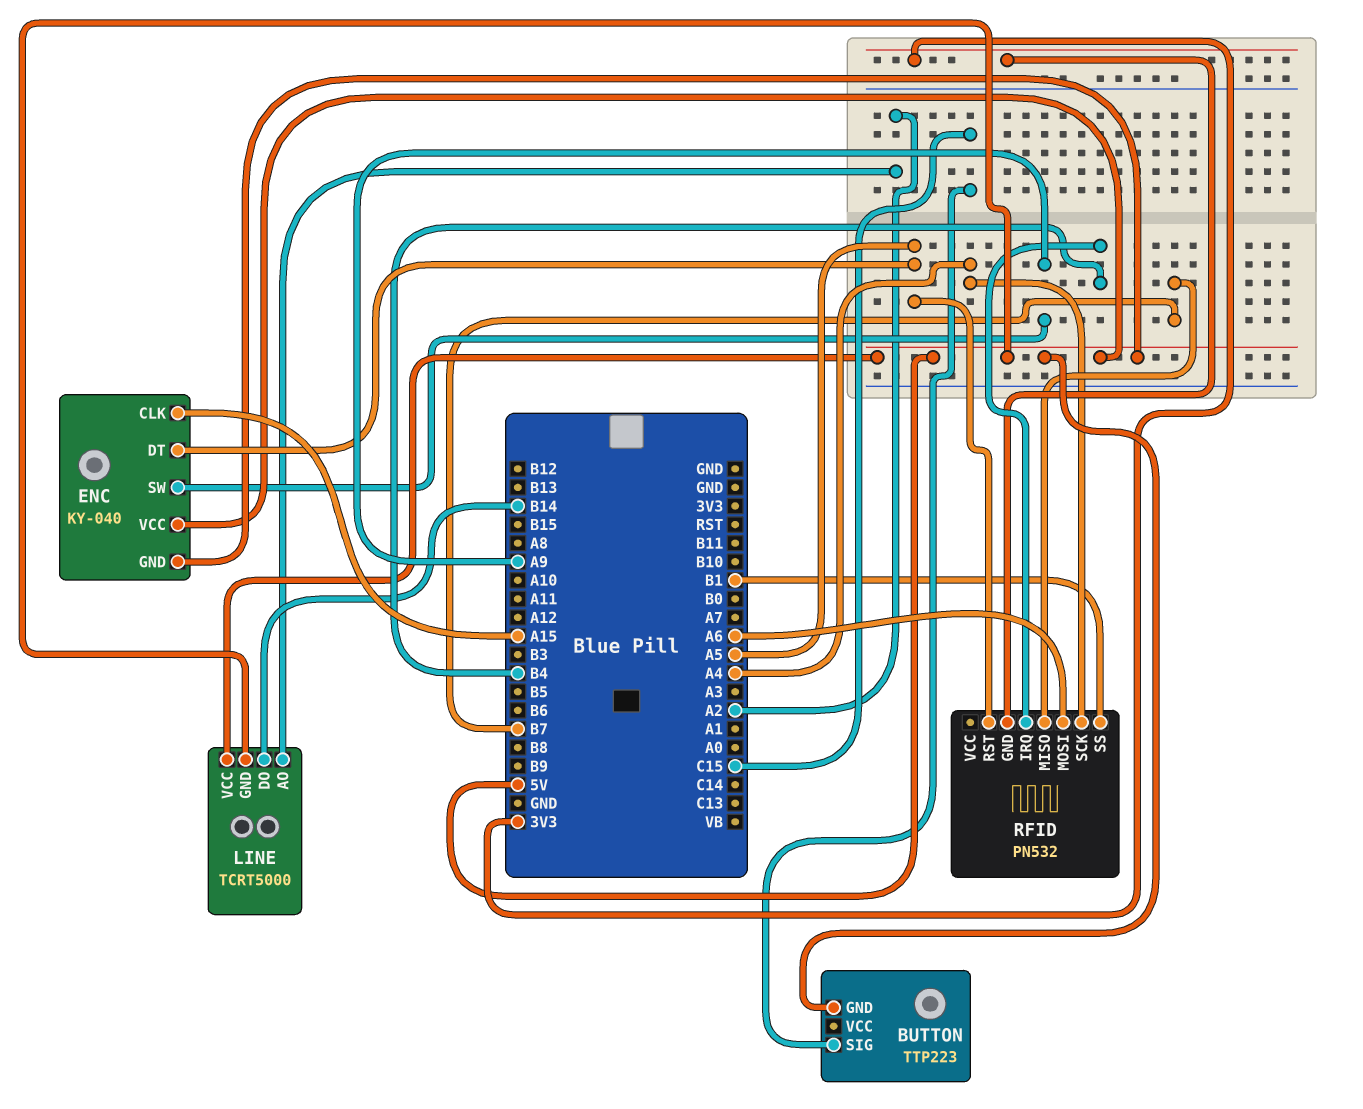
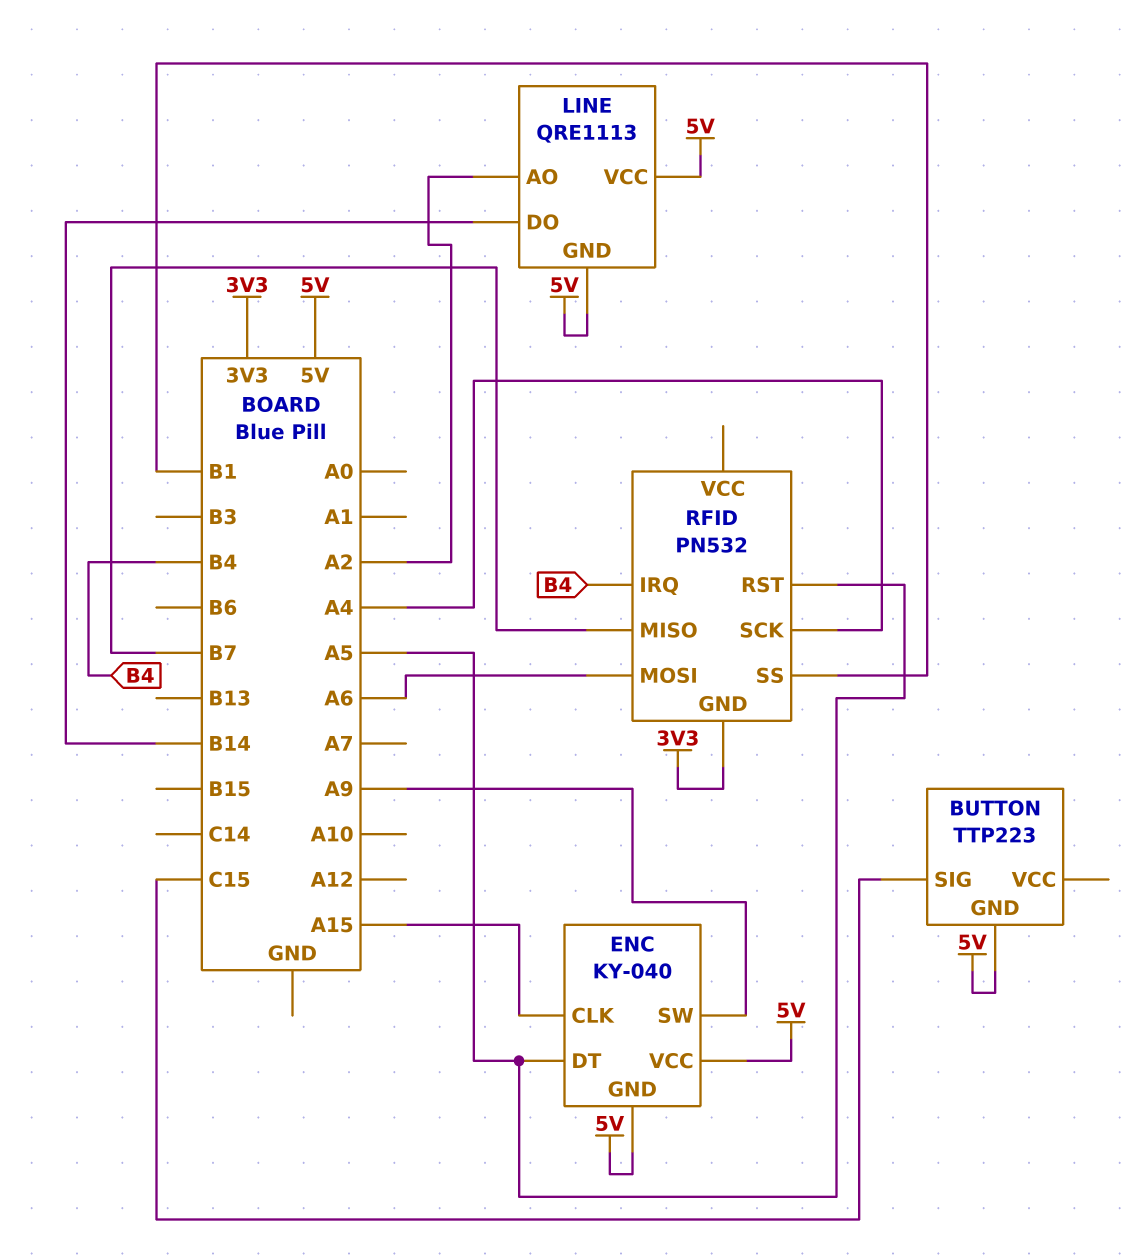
LINE: TCRT5000 -> QRE1113

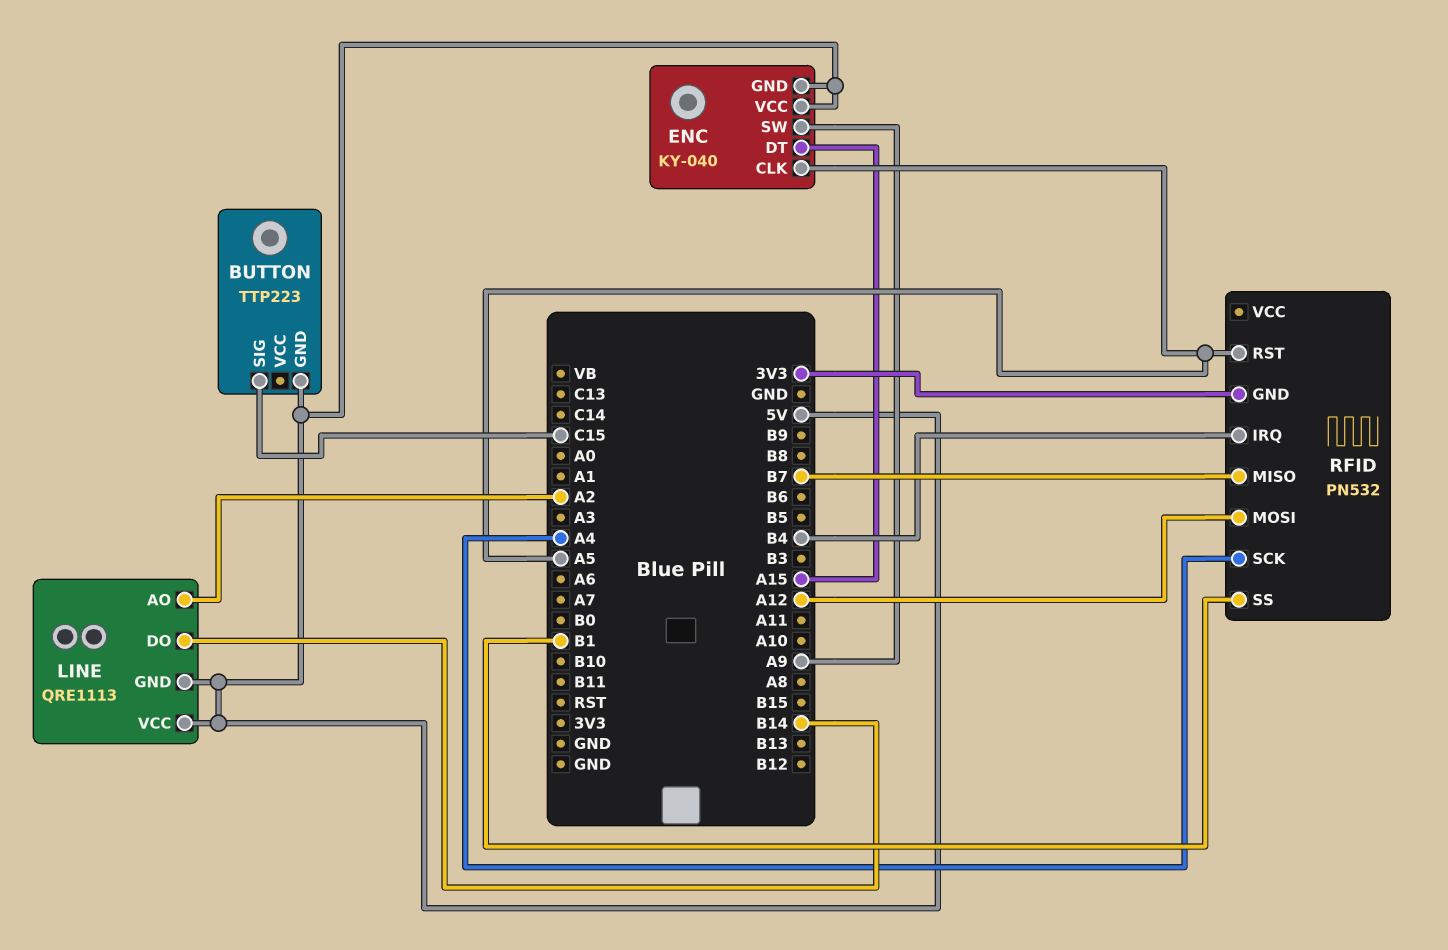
ENC pin CLK: A15 -> A5
ENC pin DT: A5 -> A15
RFID pin MOSI: A6 -> A12

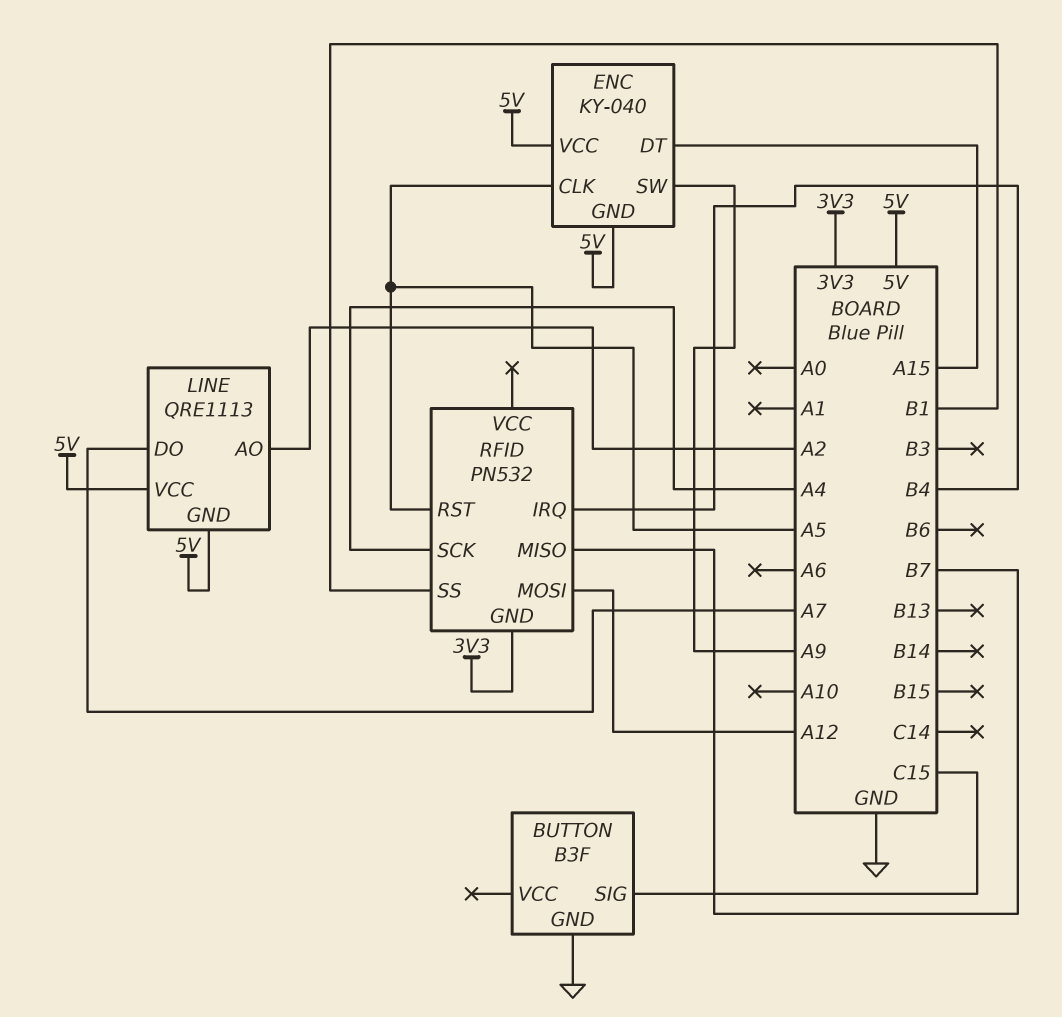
BUTTON: TTP223 -> B3F
BUTTON pin GND: 5V -> GND
LINE pin DO: B14 -> A7

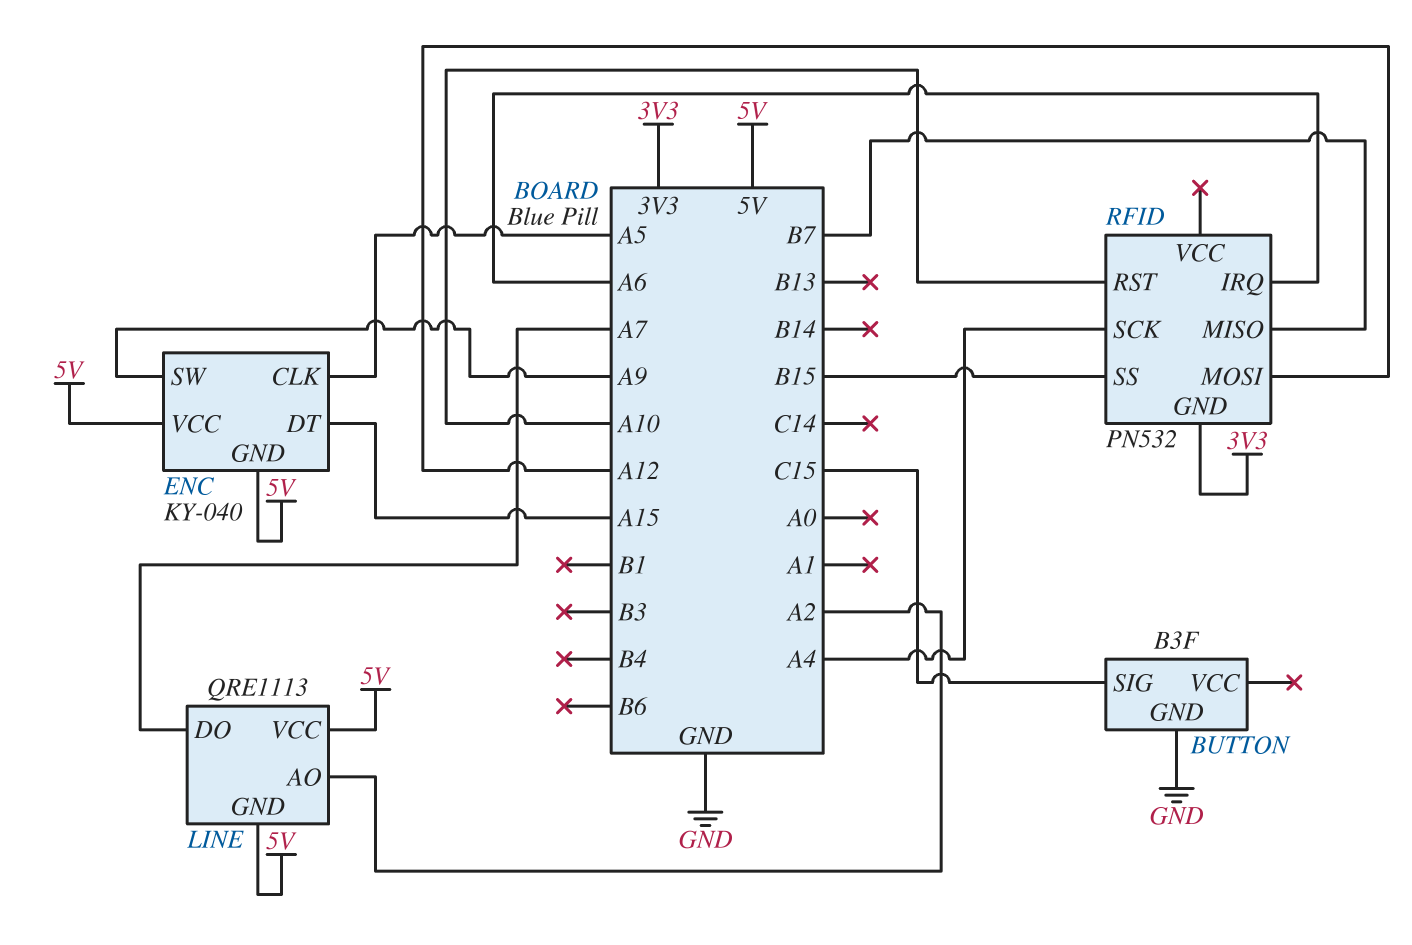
RFID pin IRQ: B4 -> A6
RFID pin RST: A5 -> A10
RFID pin SS: B1 -> B15

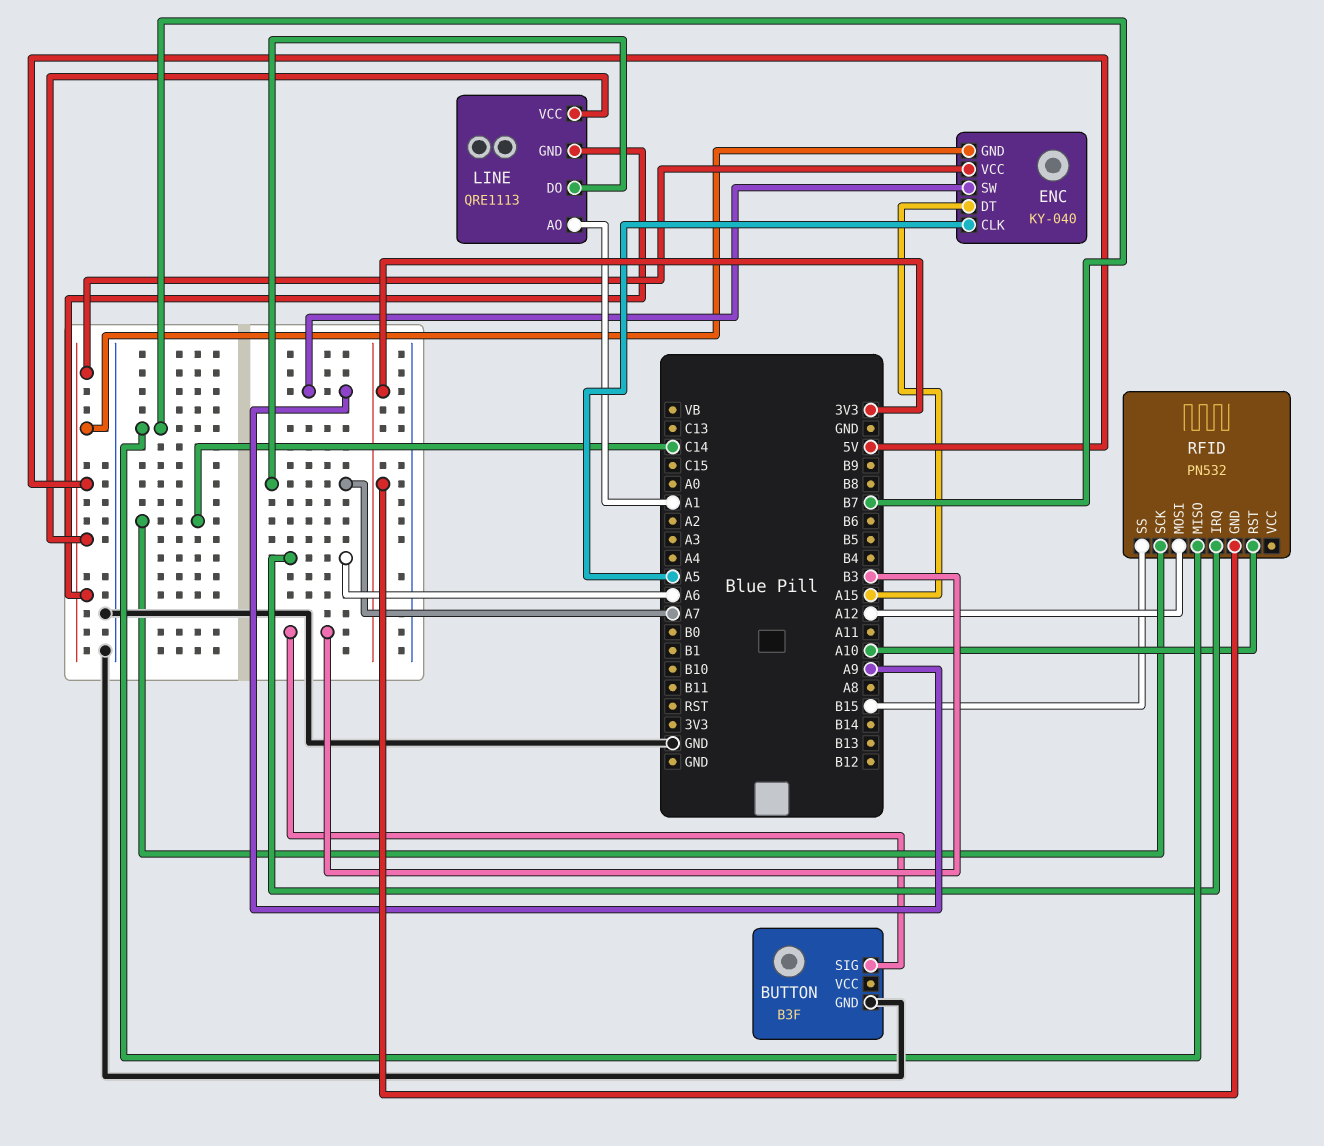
BUTTON pin SIG: C15 -> B3
LINE pin AO: A2 -> A1
RFID pin SCK: A4 -> C14

